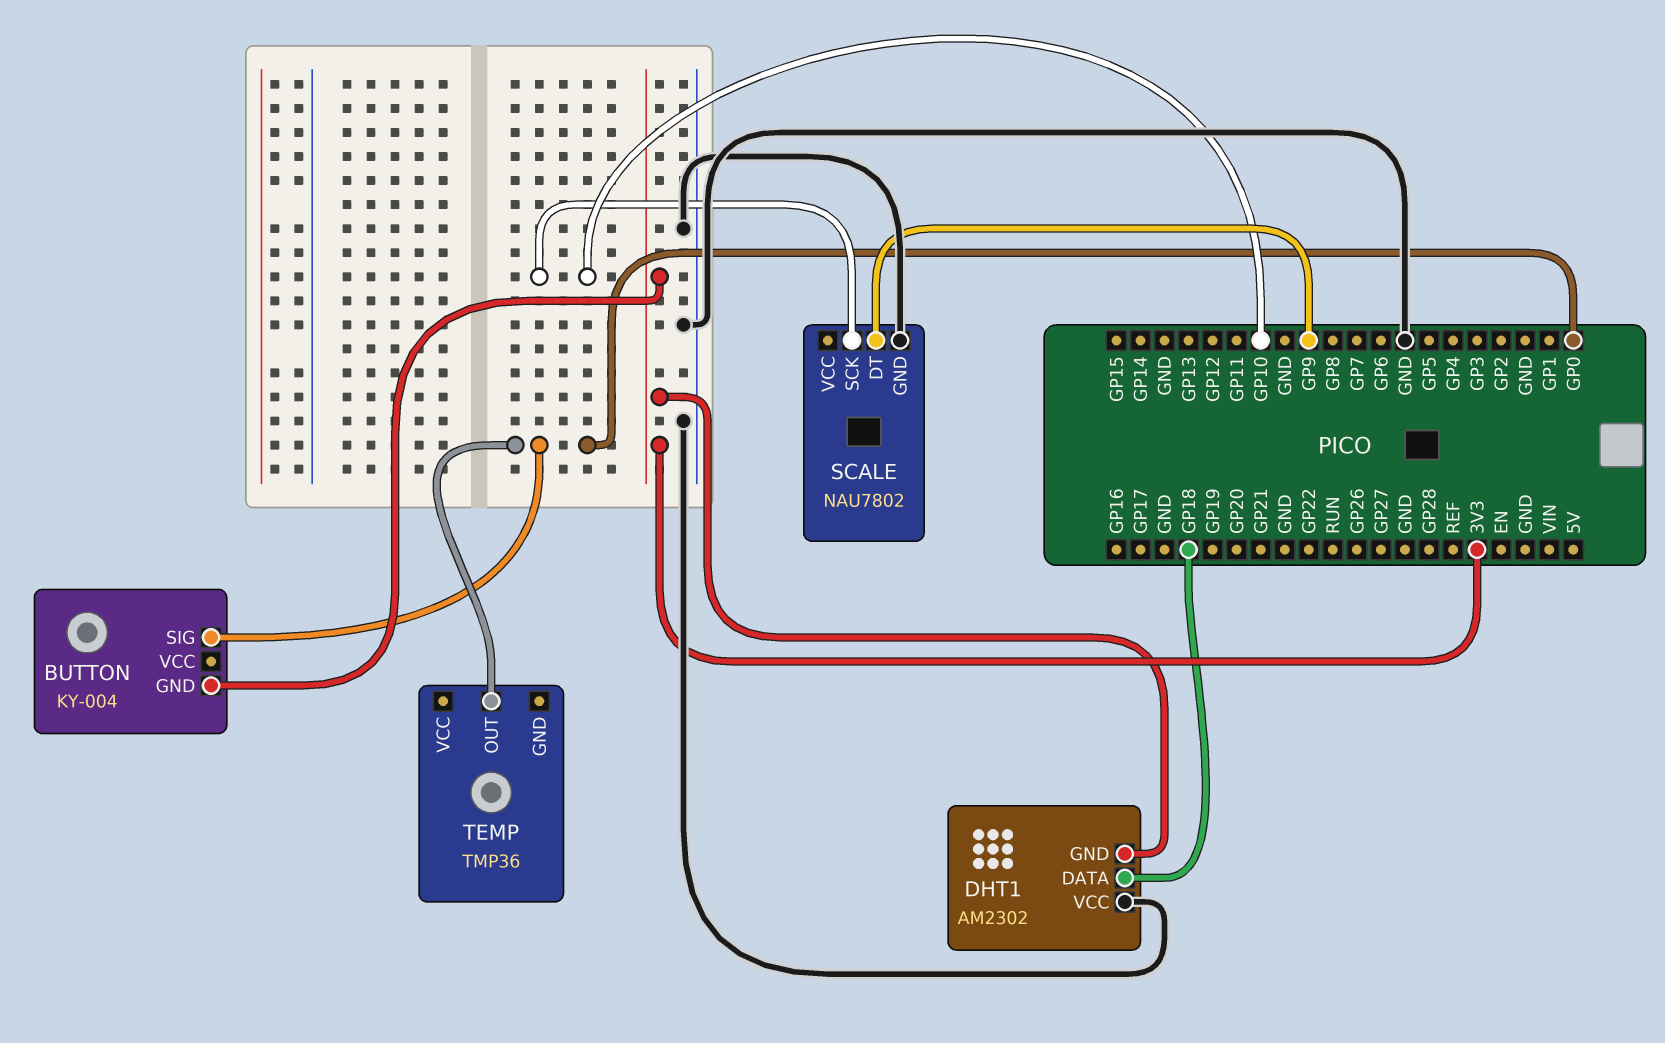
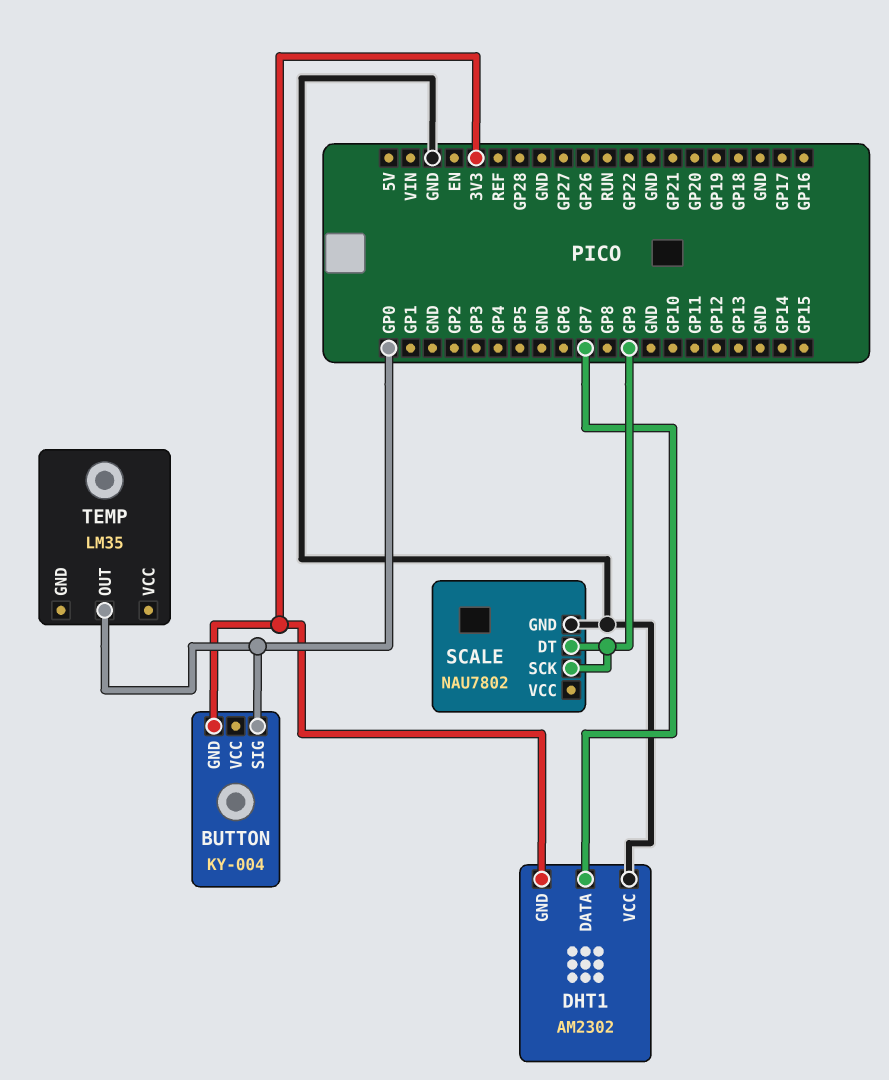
DHT1 pin DATA: GP18 -> GP7
SCALE pin SCK: GP10 -> GP9
TEMP: TMP36 -> LM35

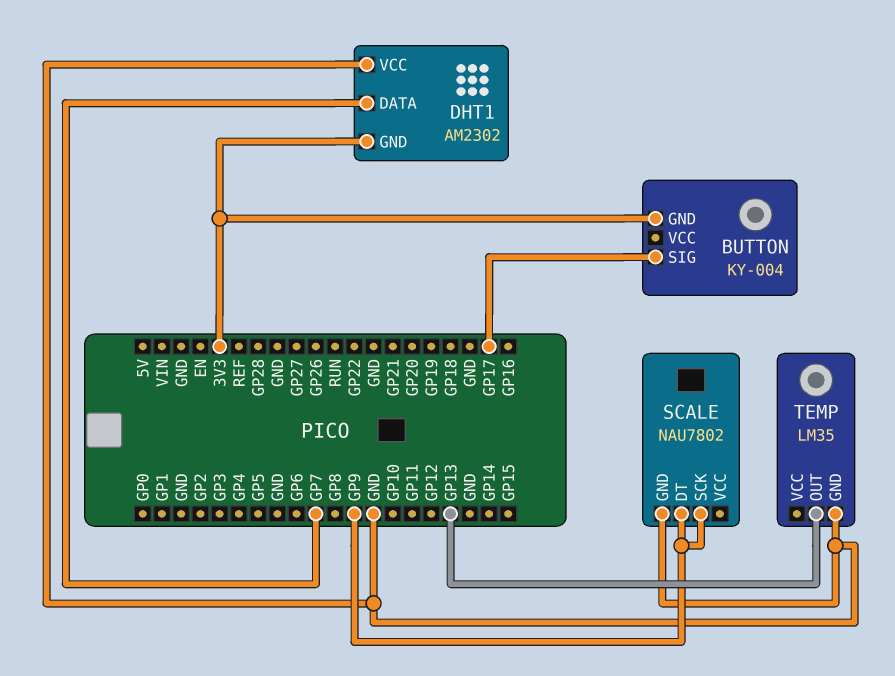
BUTTON pin SIG: GP0 -> GP17
TEMP pin GND: none -> GND
TEMP pin OUT: GP0 -> GP13

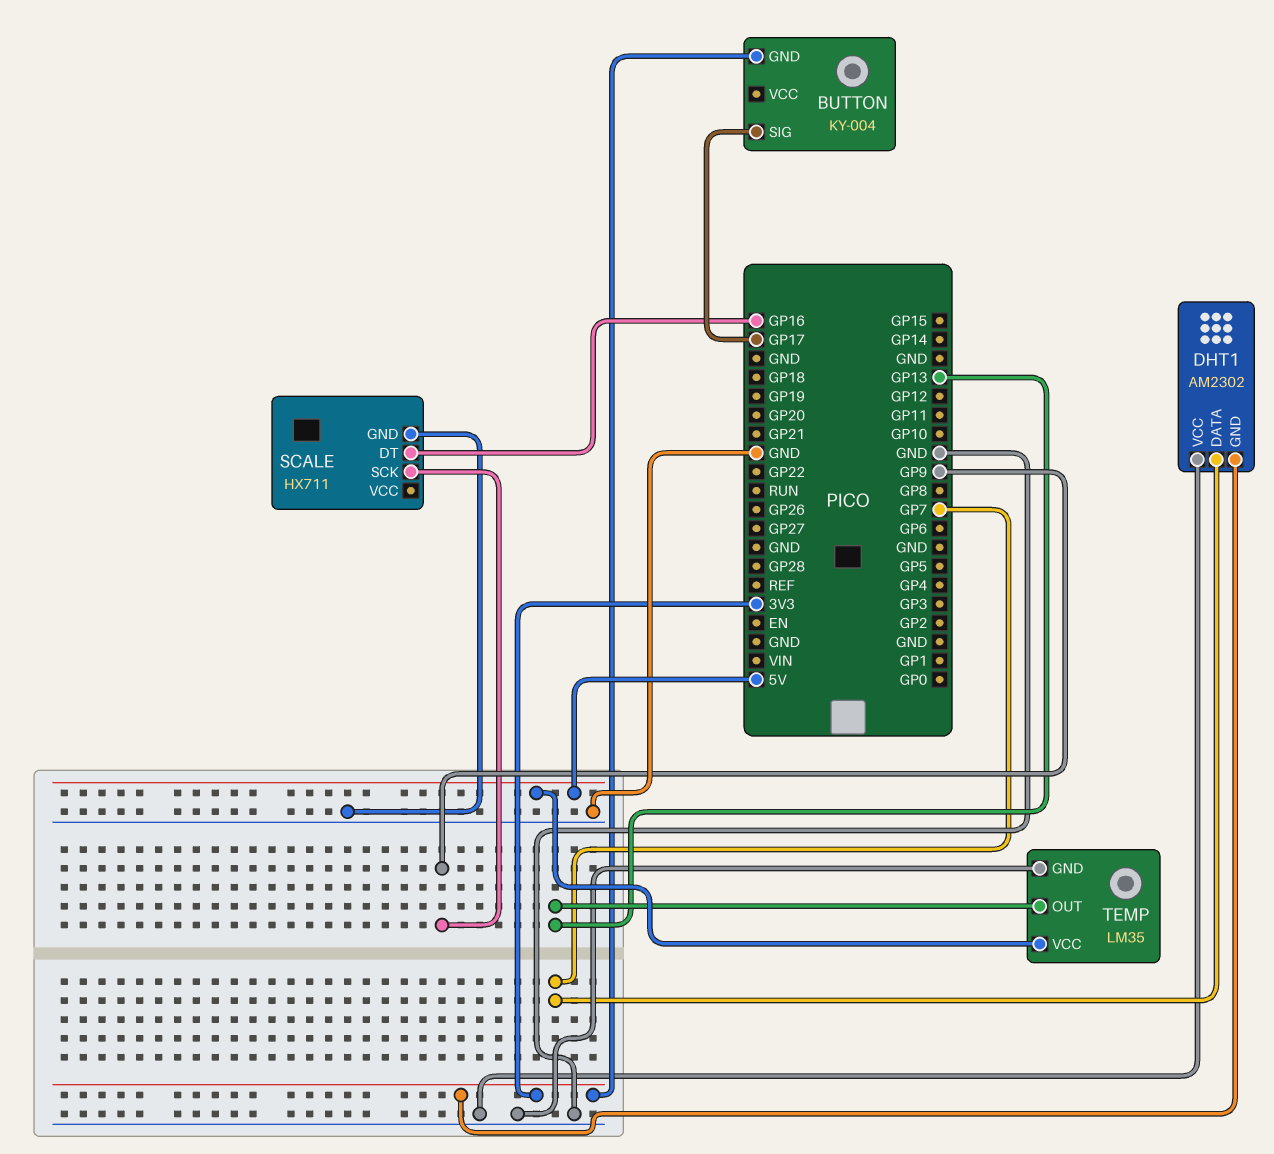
SCALE: NAU7802 -> HX711
SCALE pin DT: GP9 -> GP16
TEMP pin VCC: none -> 5V

